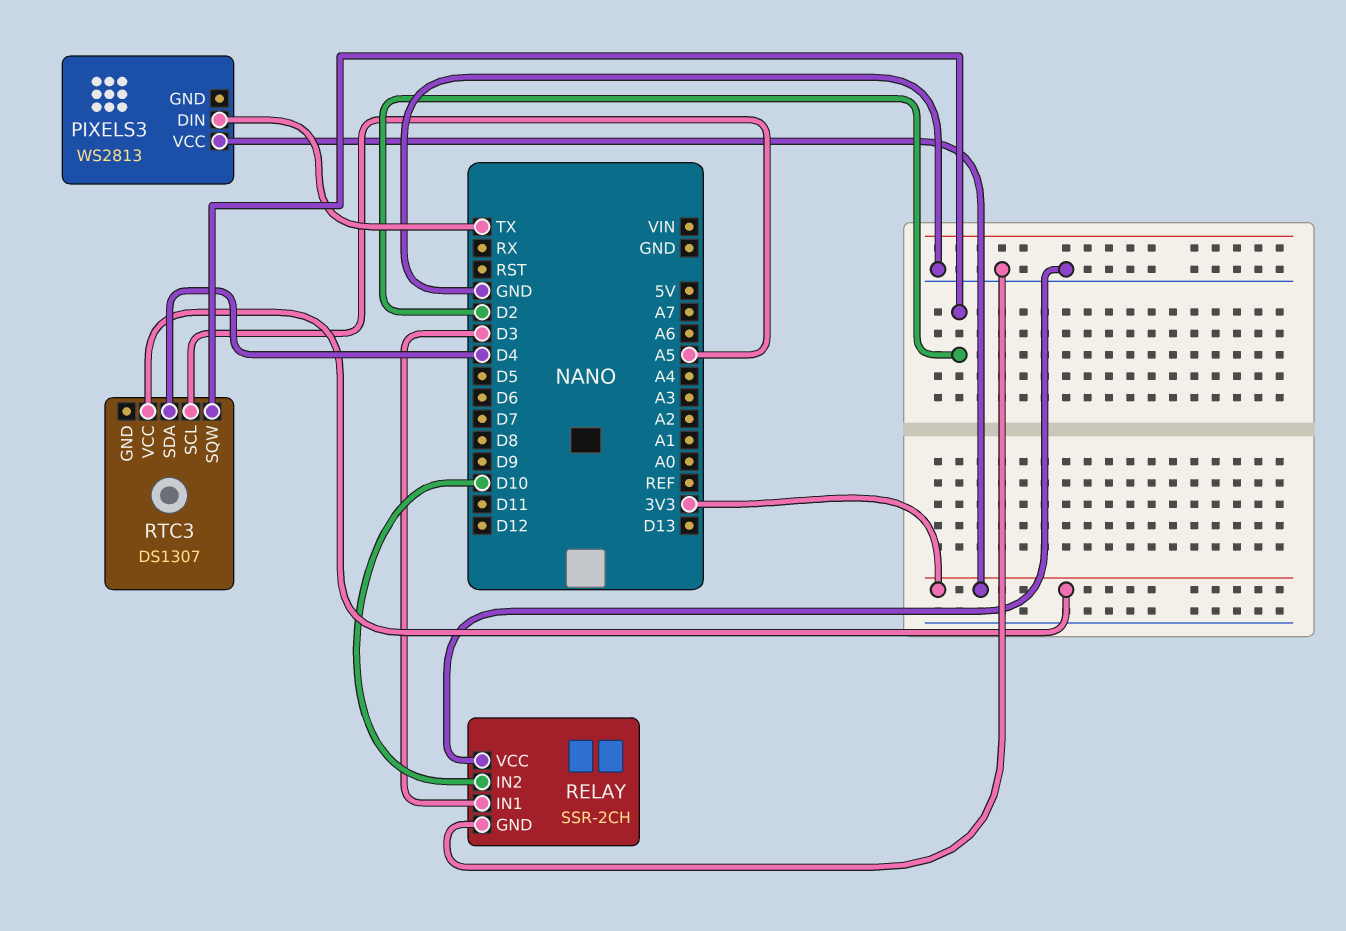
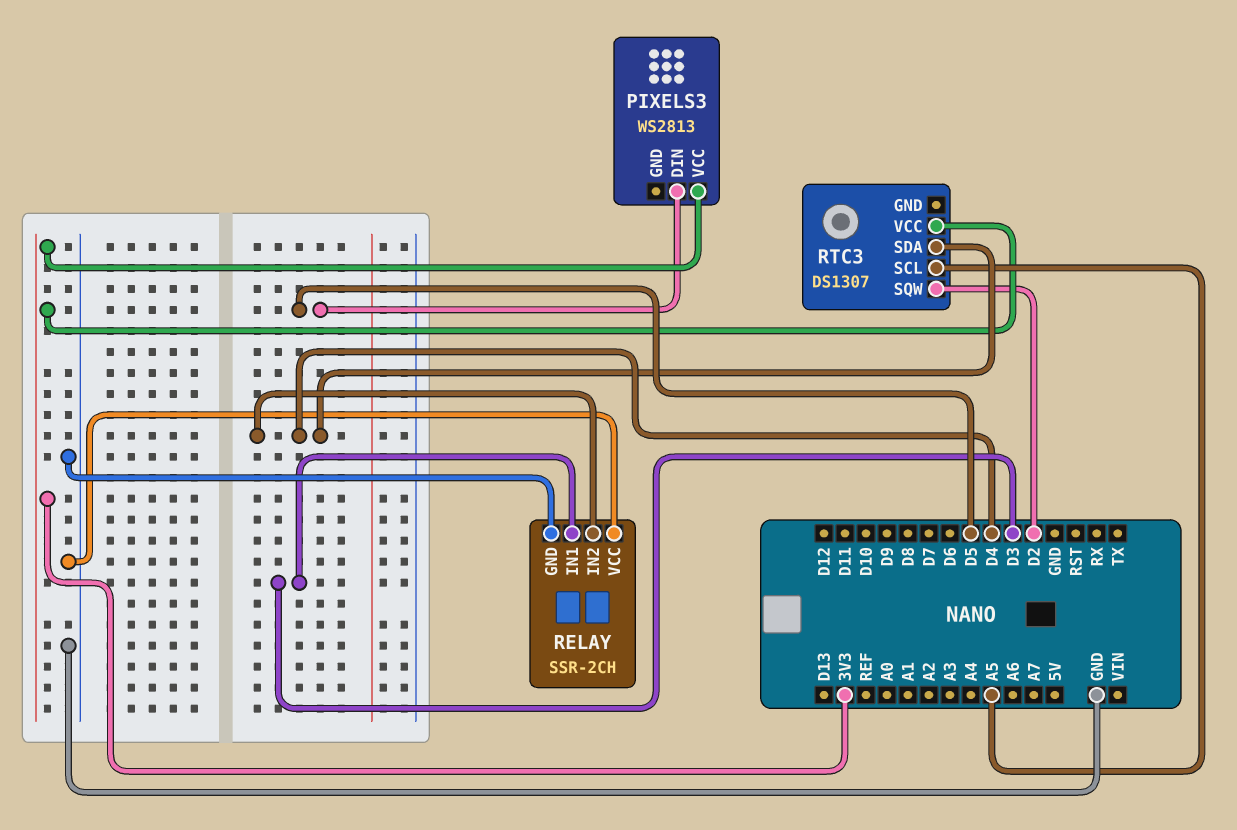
PIXELS3 pin DIN: TX -> D5
RELAY pin IN2: D10 -> D4

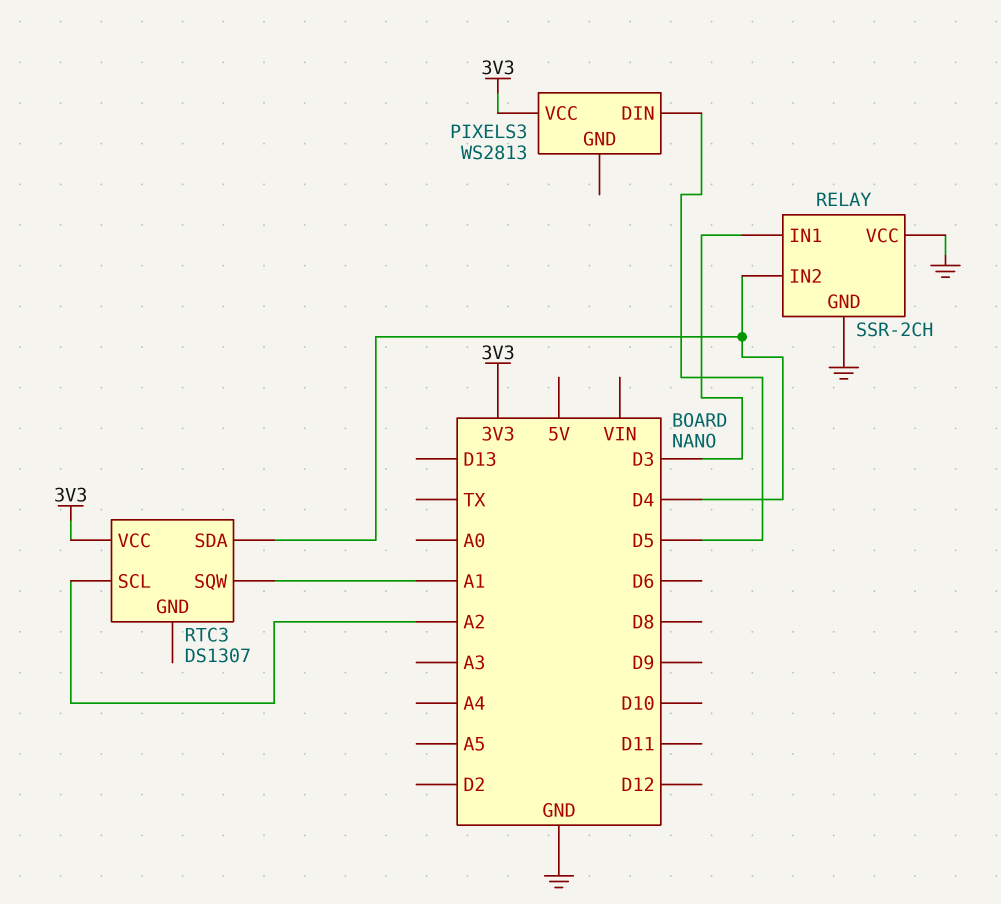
RTC3 pin SCL: A5 -> A2
RTC3 pin SQW: D2 -> A1

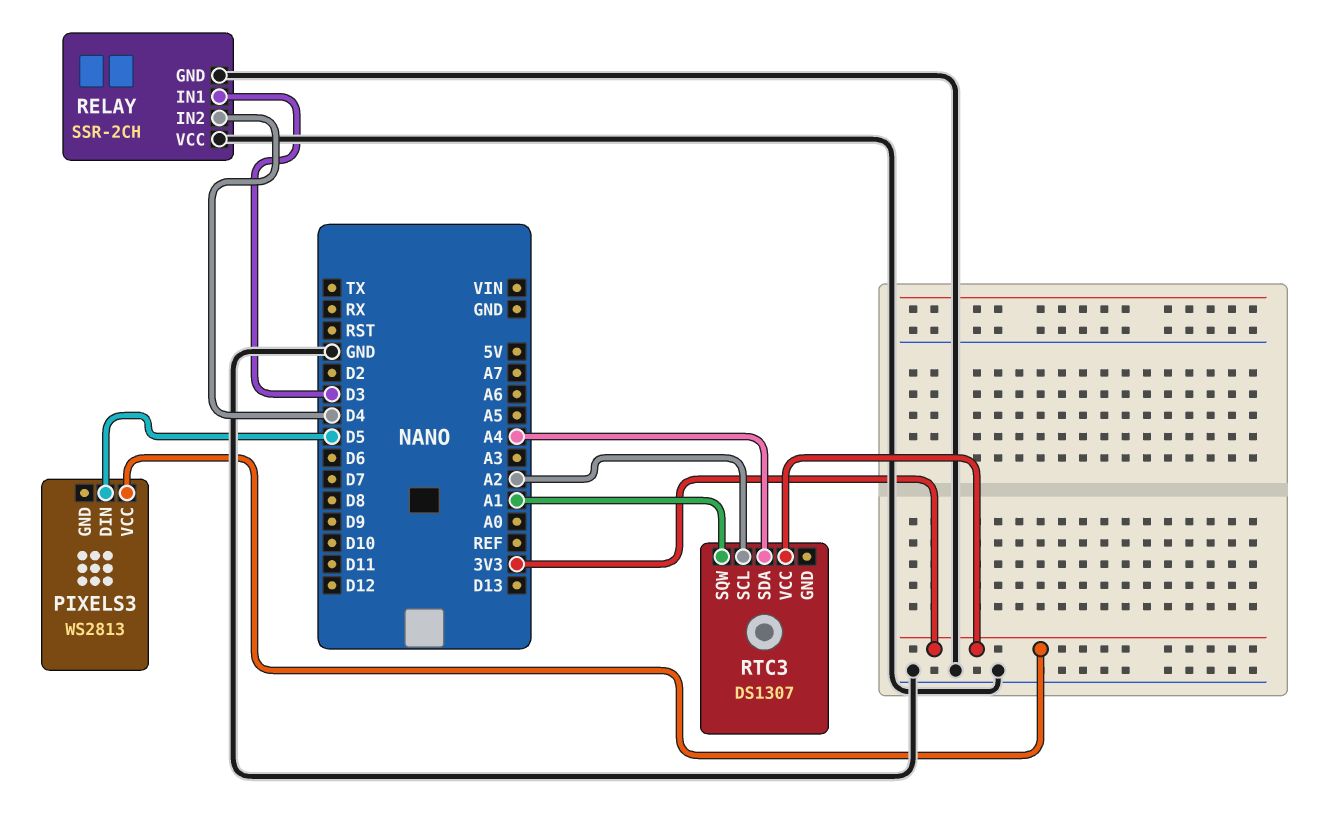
RTC3 pin SDA: D4 -> A4

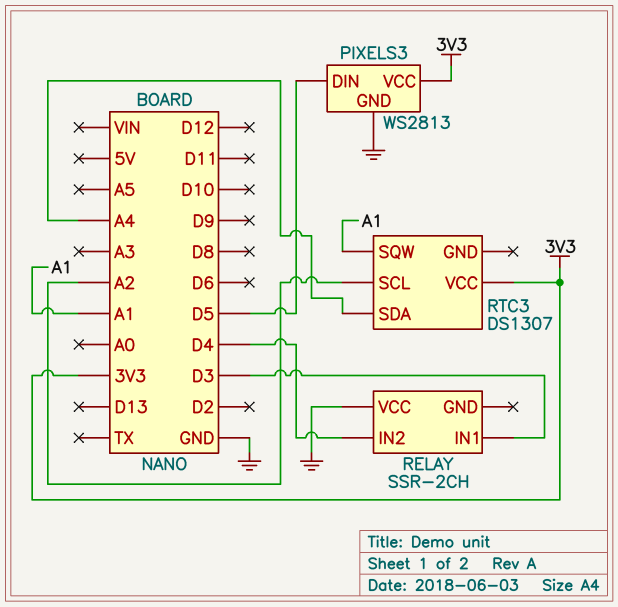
PIXELS3 pin GND: none -> GND
RELAY pin GND: GND -> none

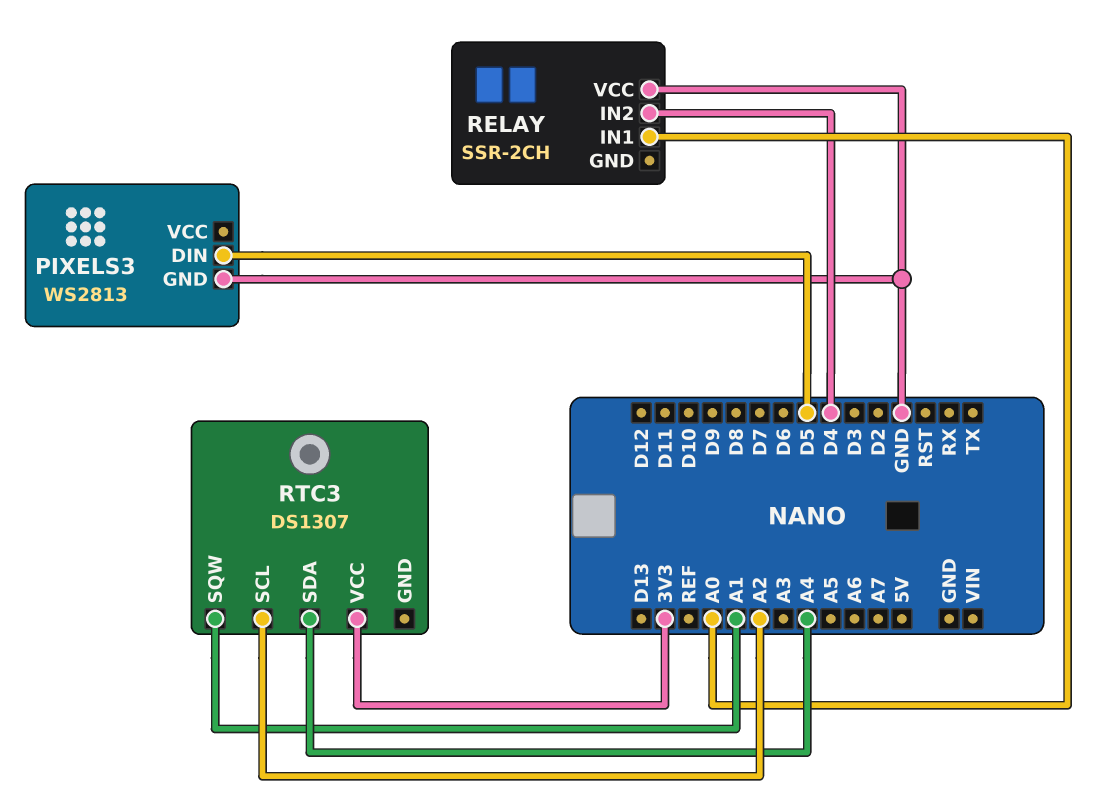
PIXELS3 pin VCC: 3V3 -> none
RELAY pin IN1: D3 -> A0

